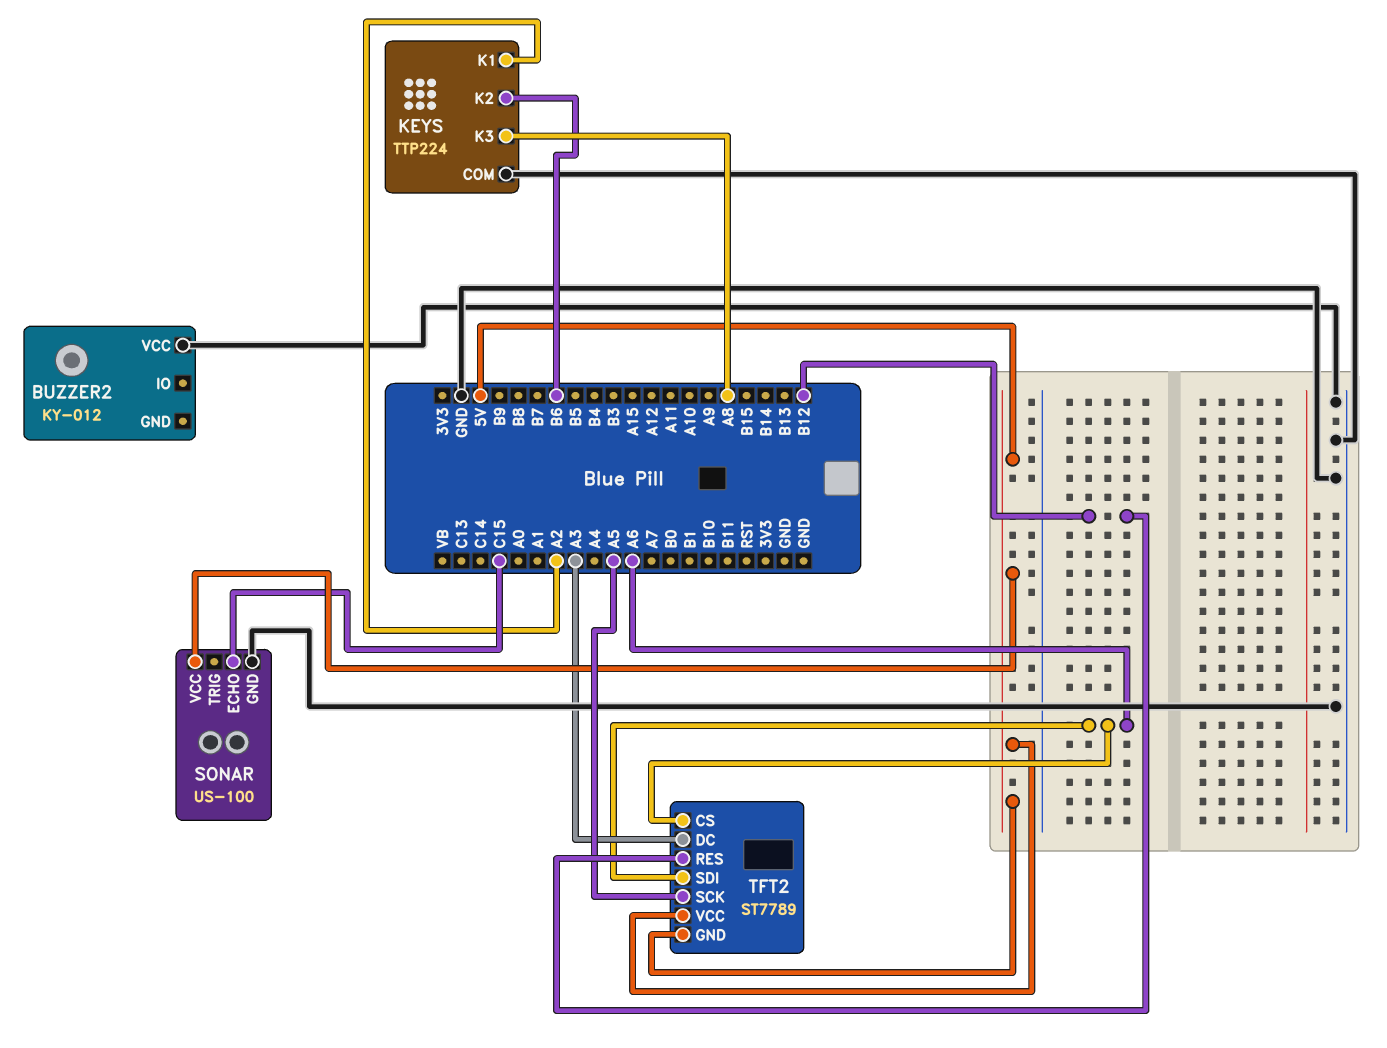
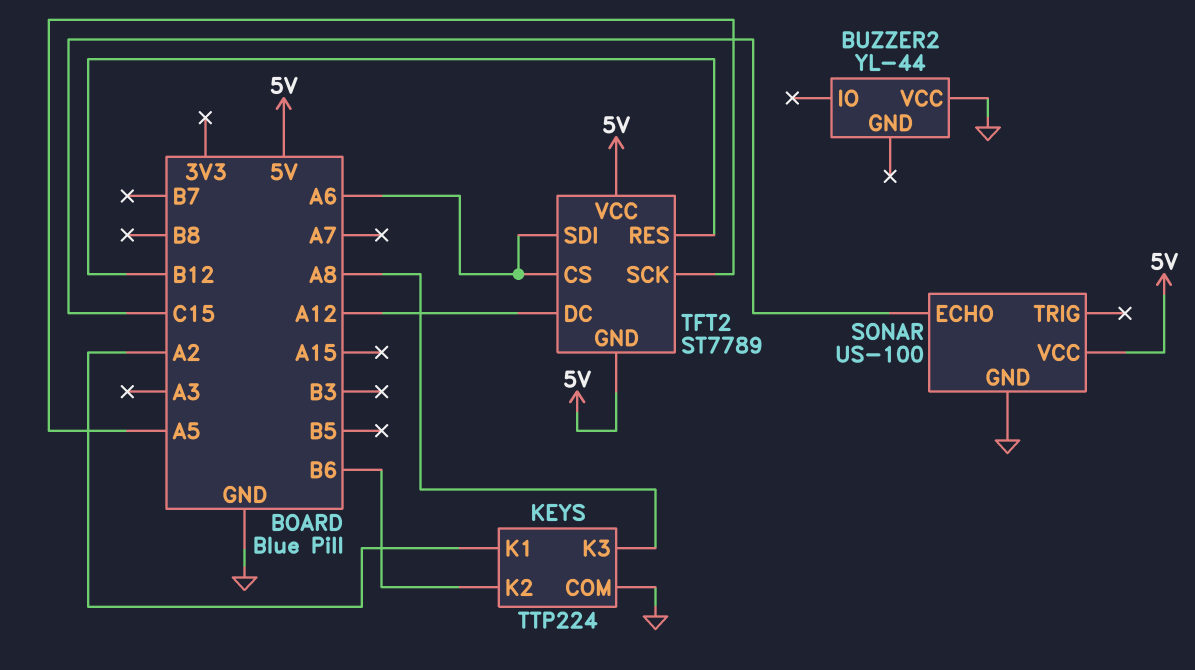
BUZZER2: KY-012 -> YL-44
TFT2 pin DC: A3 -> A12

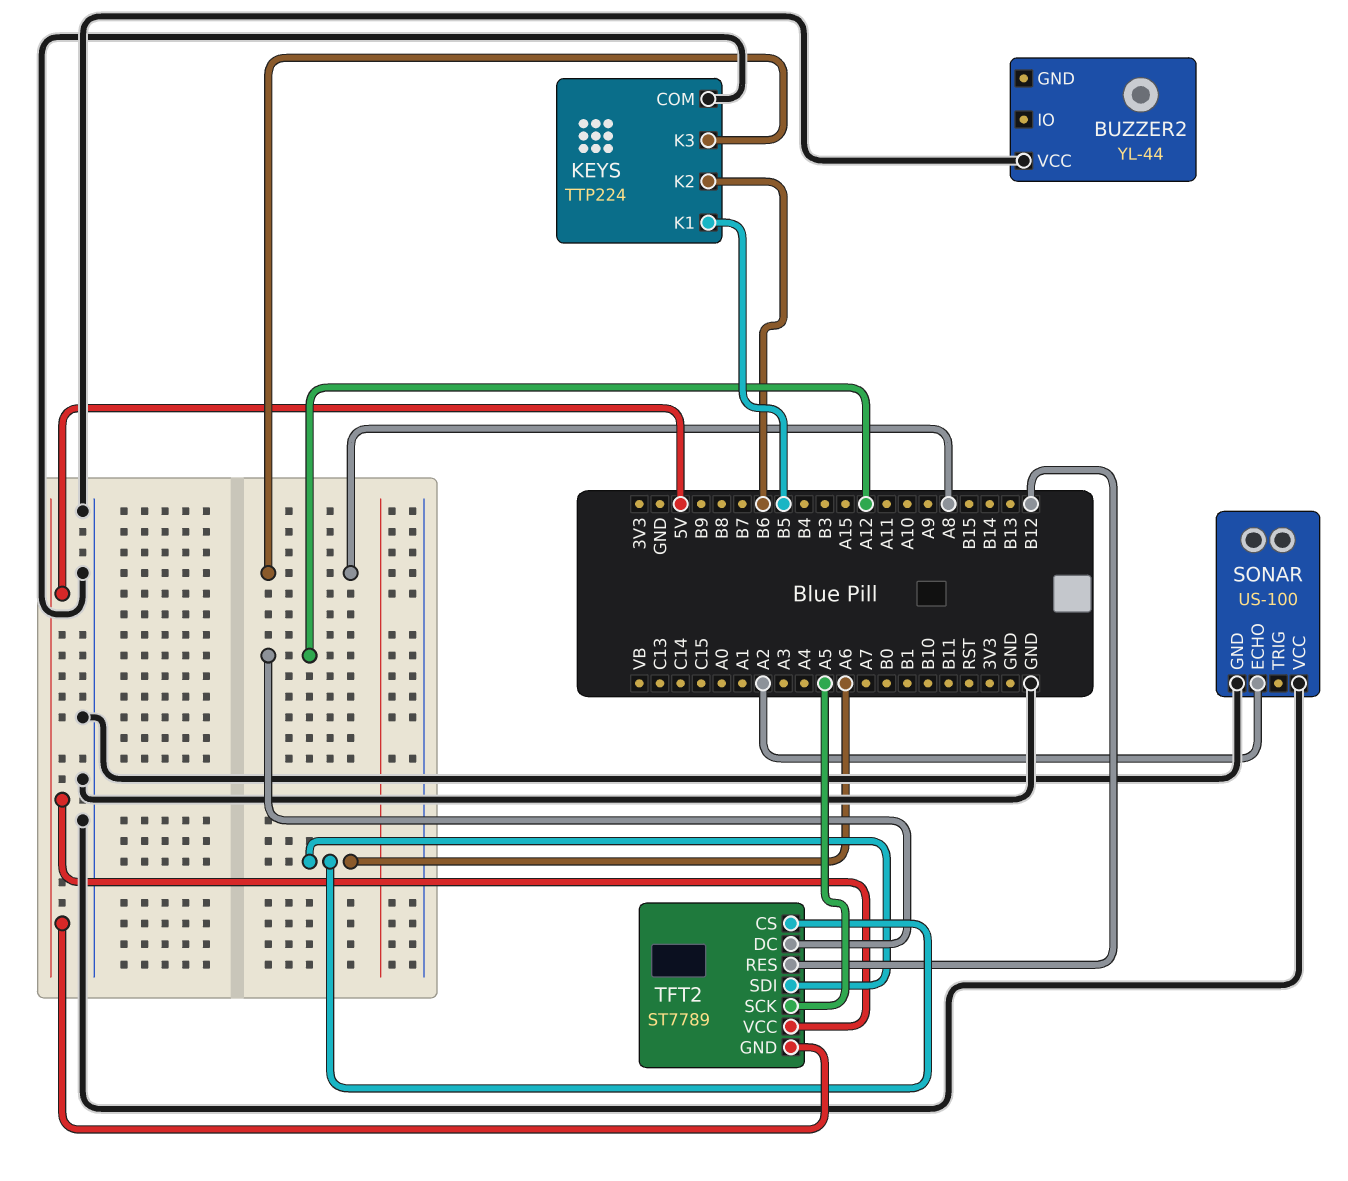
KEYS pin K1: A2 -> B5
SONAR pin ECHO: C15 -> A2
SONAR pin VCC: 5V -> GND

